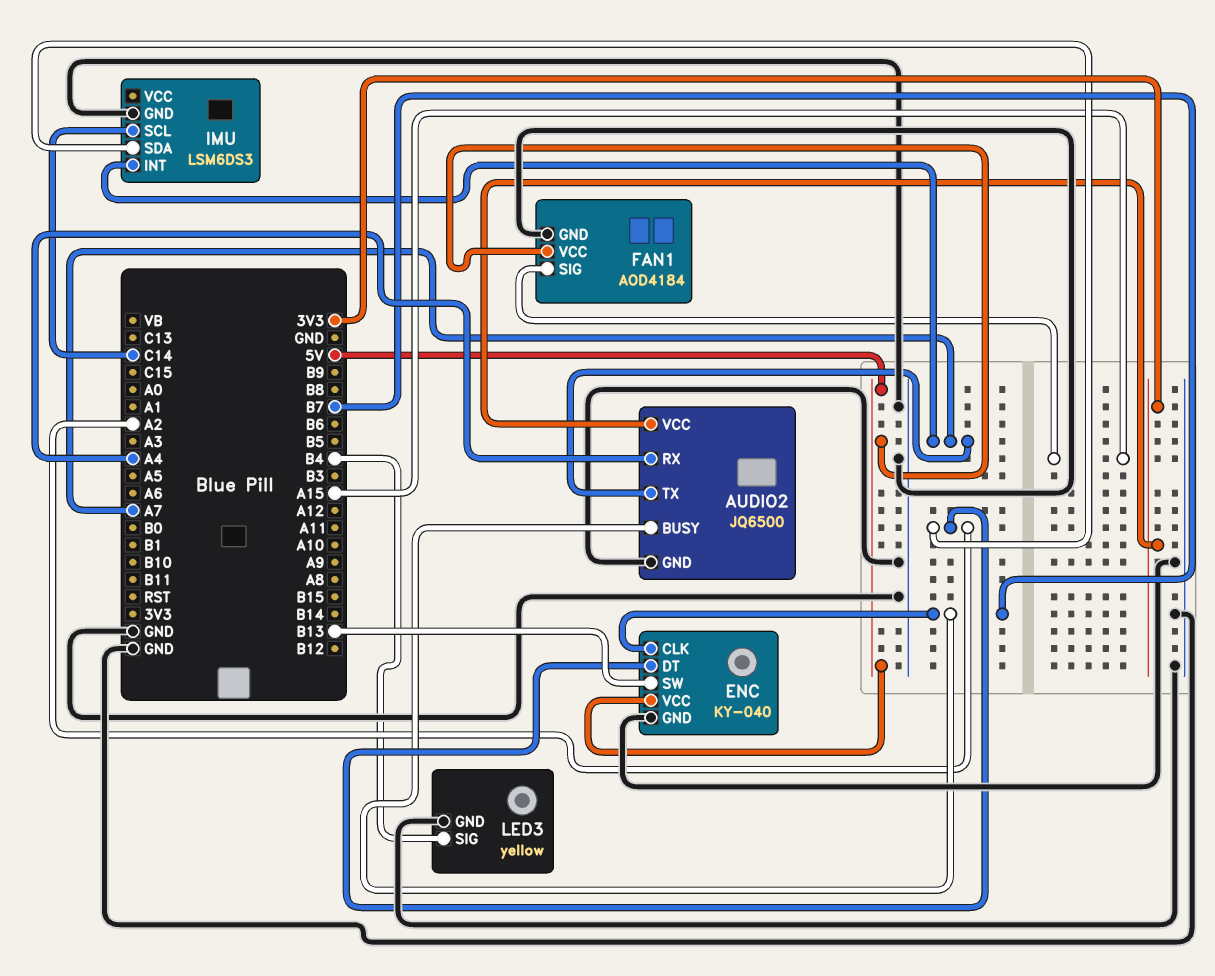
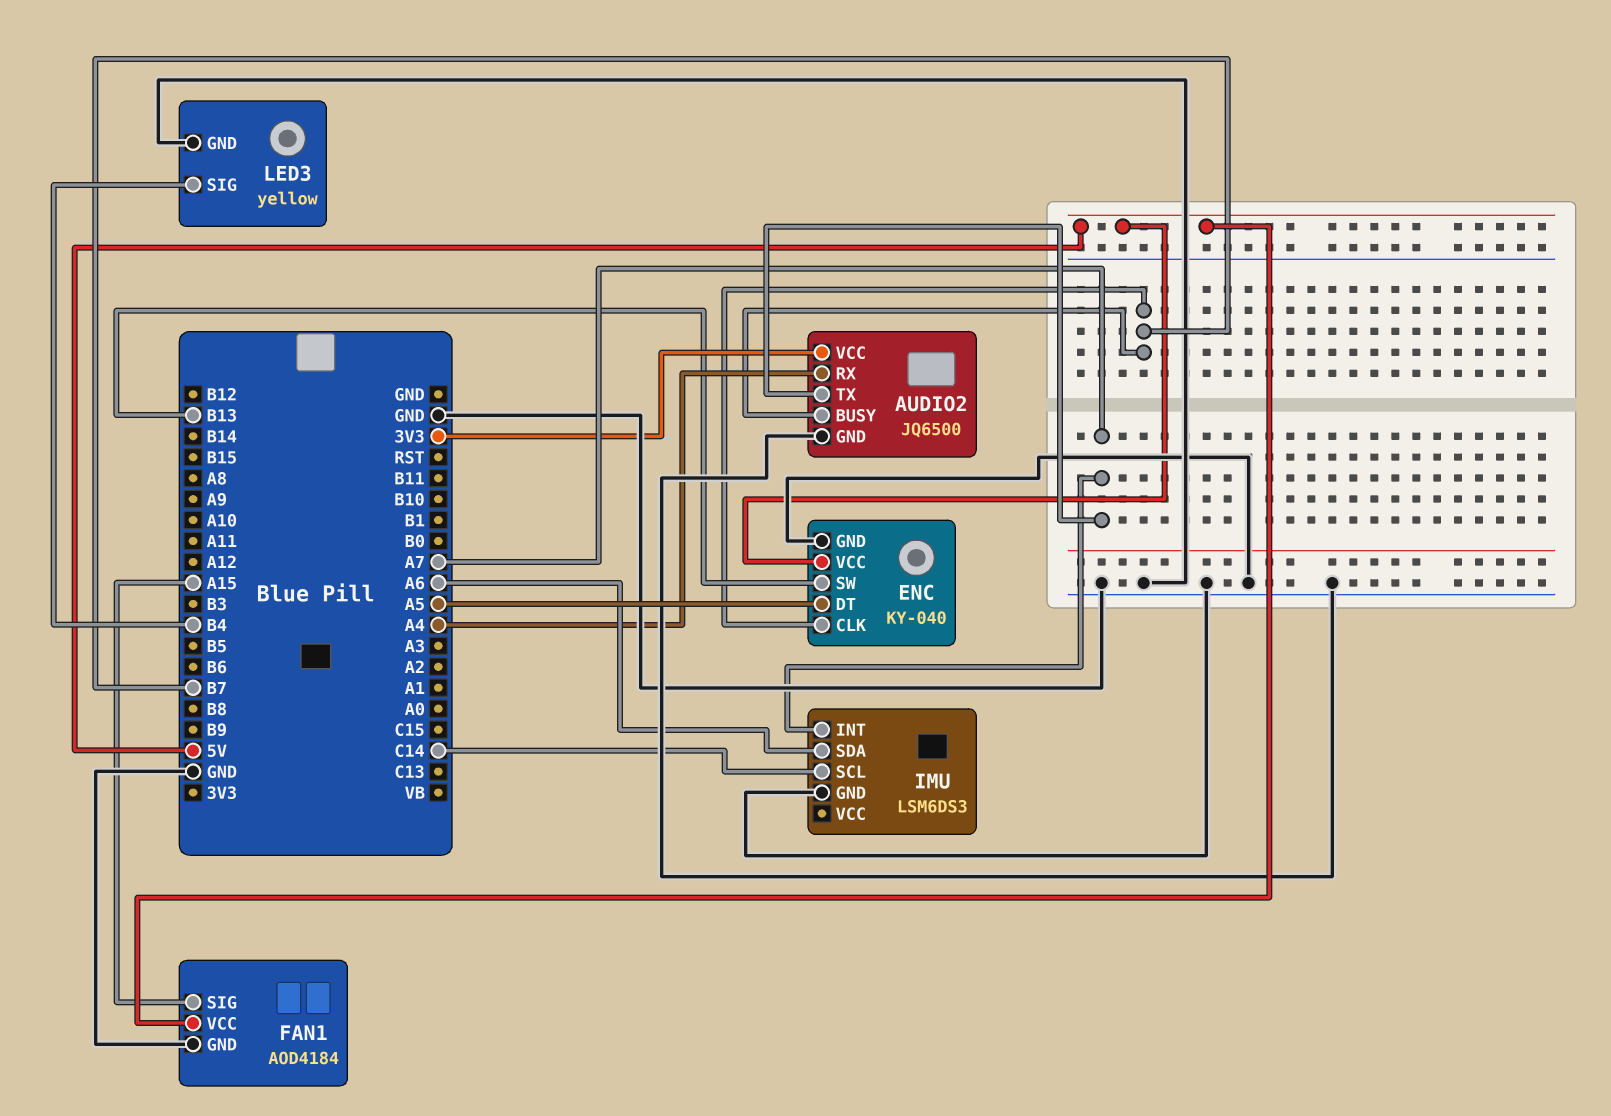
ENC pin DT: A2 -> A5
IMU pin SDA: A2 -> A6

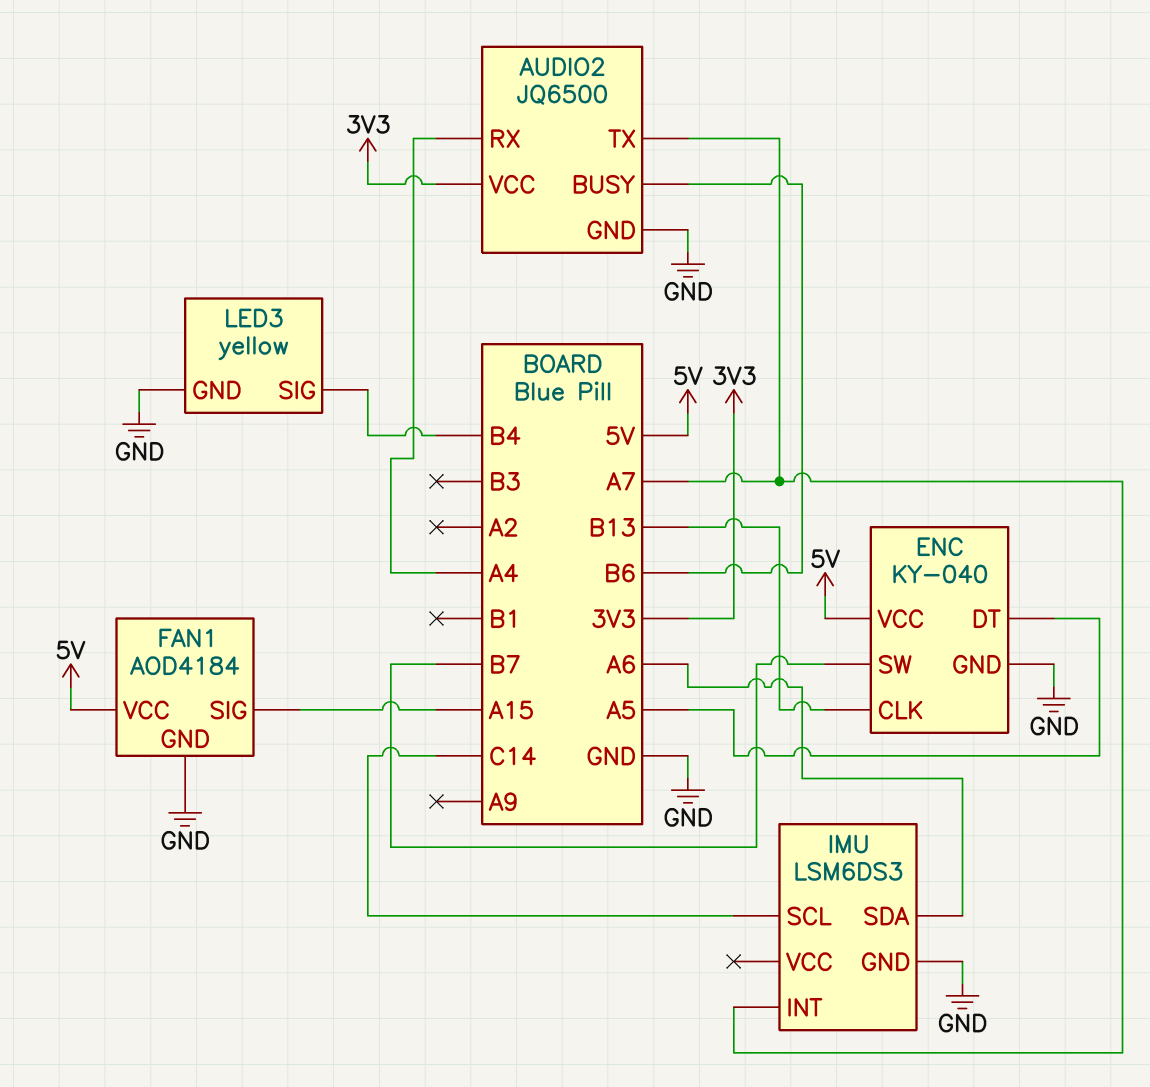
AUDIO2 pin BUSY: B7 -> B6
ENC pin CLK: B7 -> B13
ENC pin SW: B13 -> B7

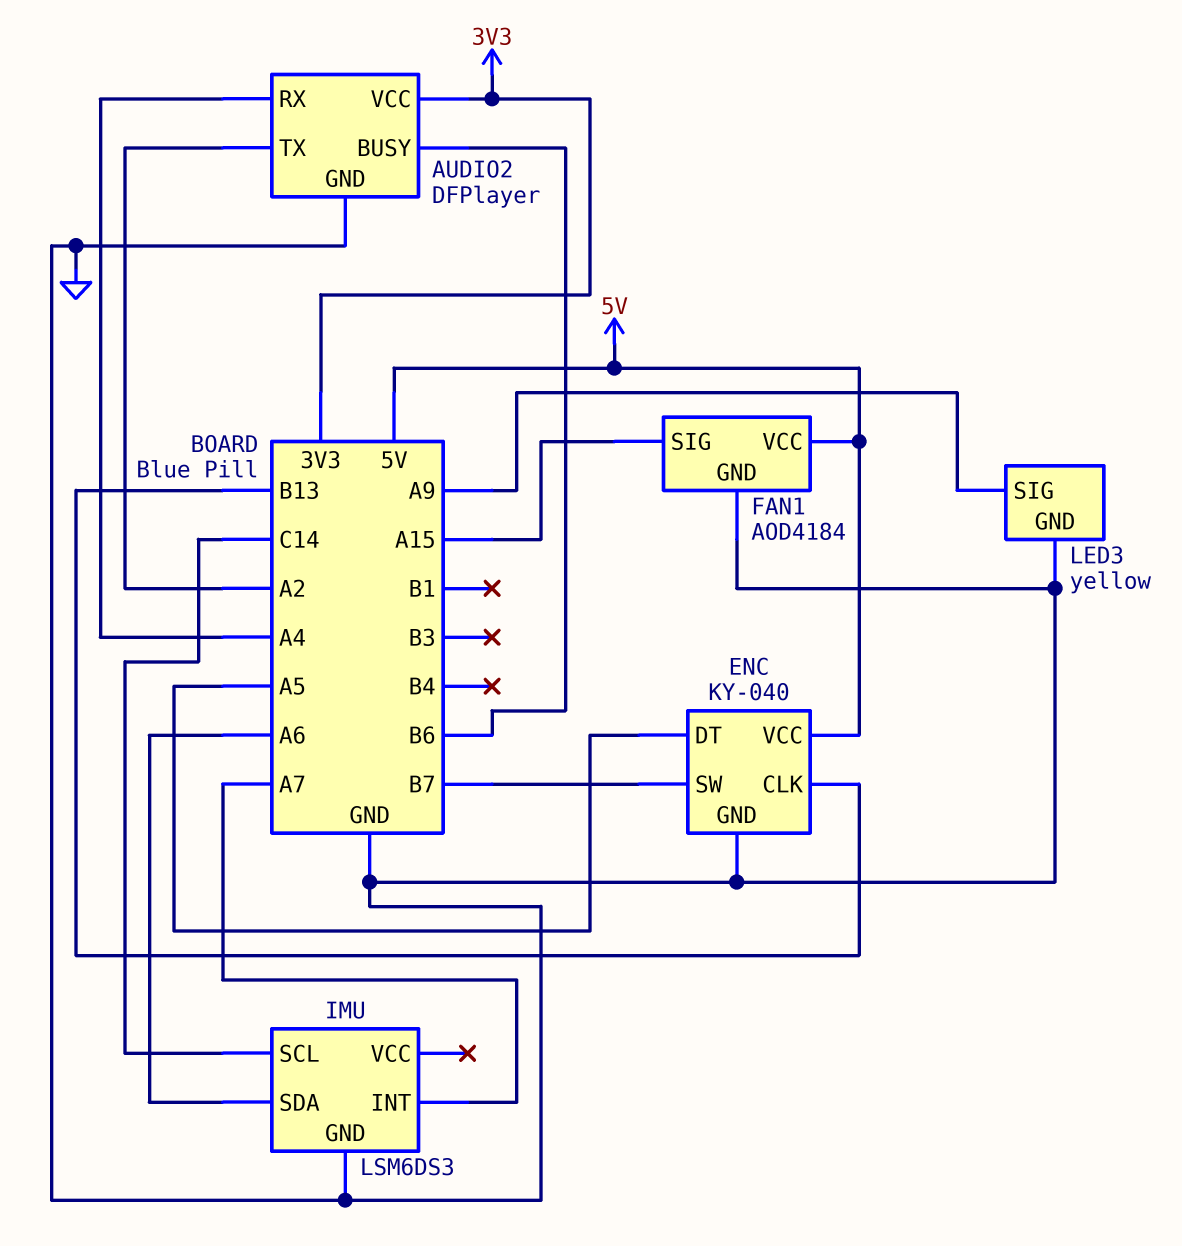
AUDIO2: JQ6500 -> DFPlayer
AUDIO2 pin TX: A7 -> A2
LED3 pin SIG: B4 -> A9

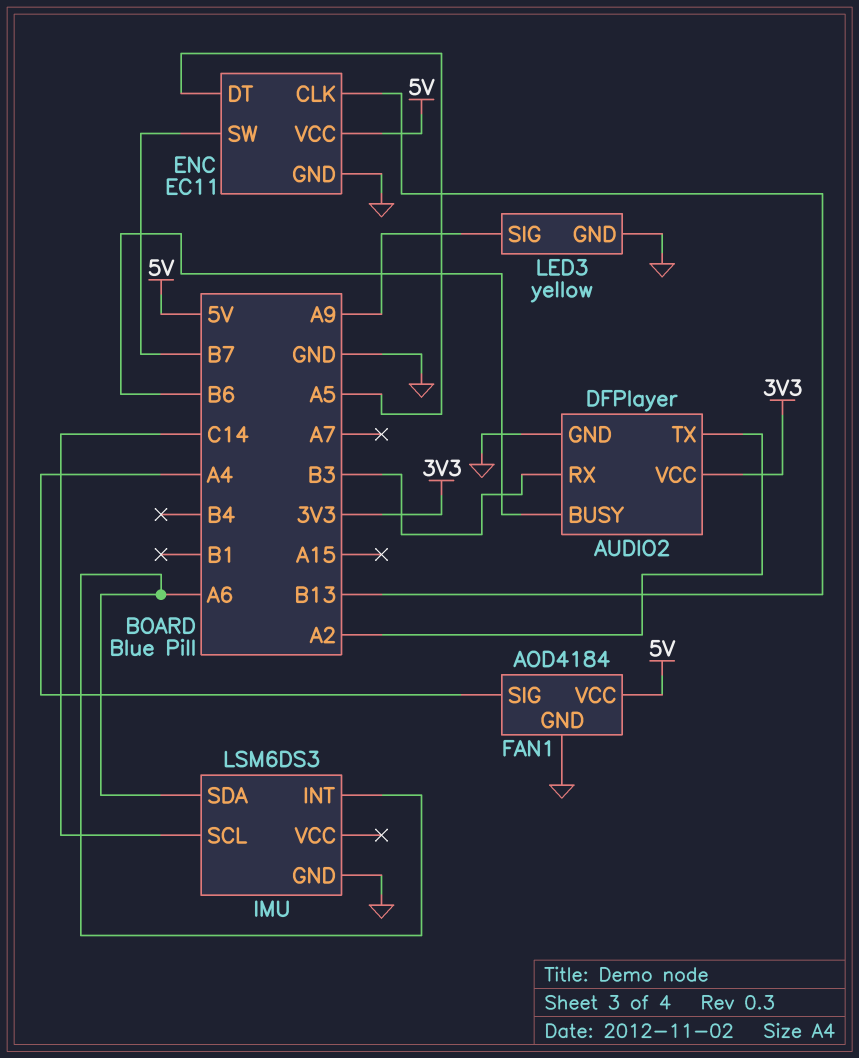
AUDIO2 pin RX: A4 -> B3
ENC: KY-040 -> EC11
FAN1 pin SIG: A15 -> A4
IMU pin INT: A7 -> A6

